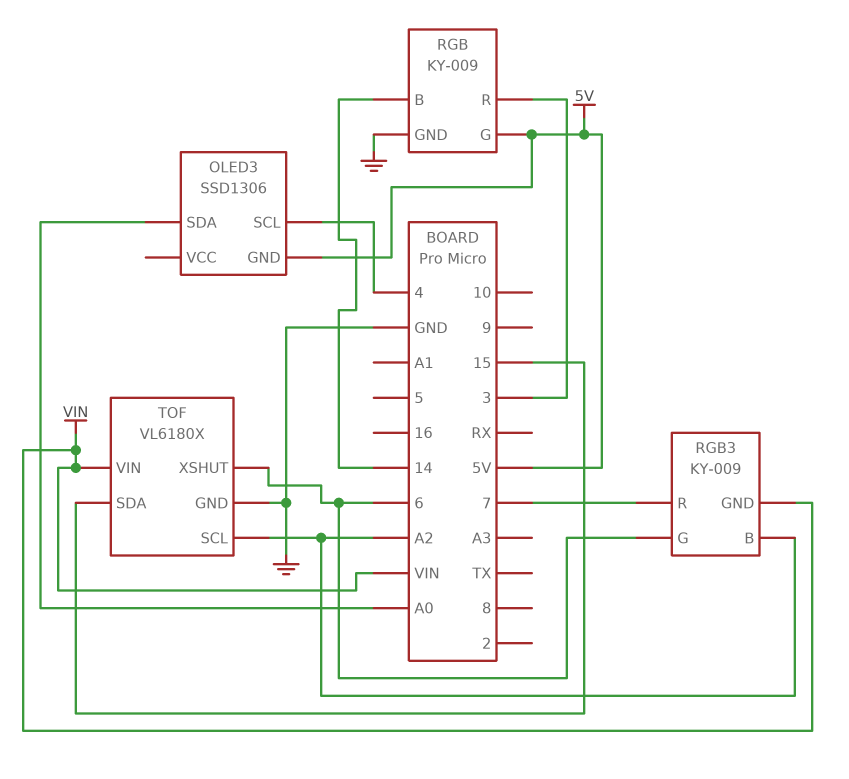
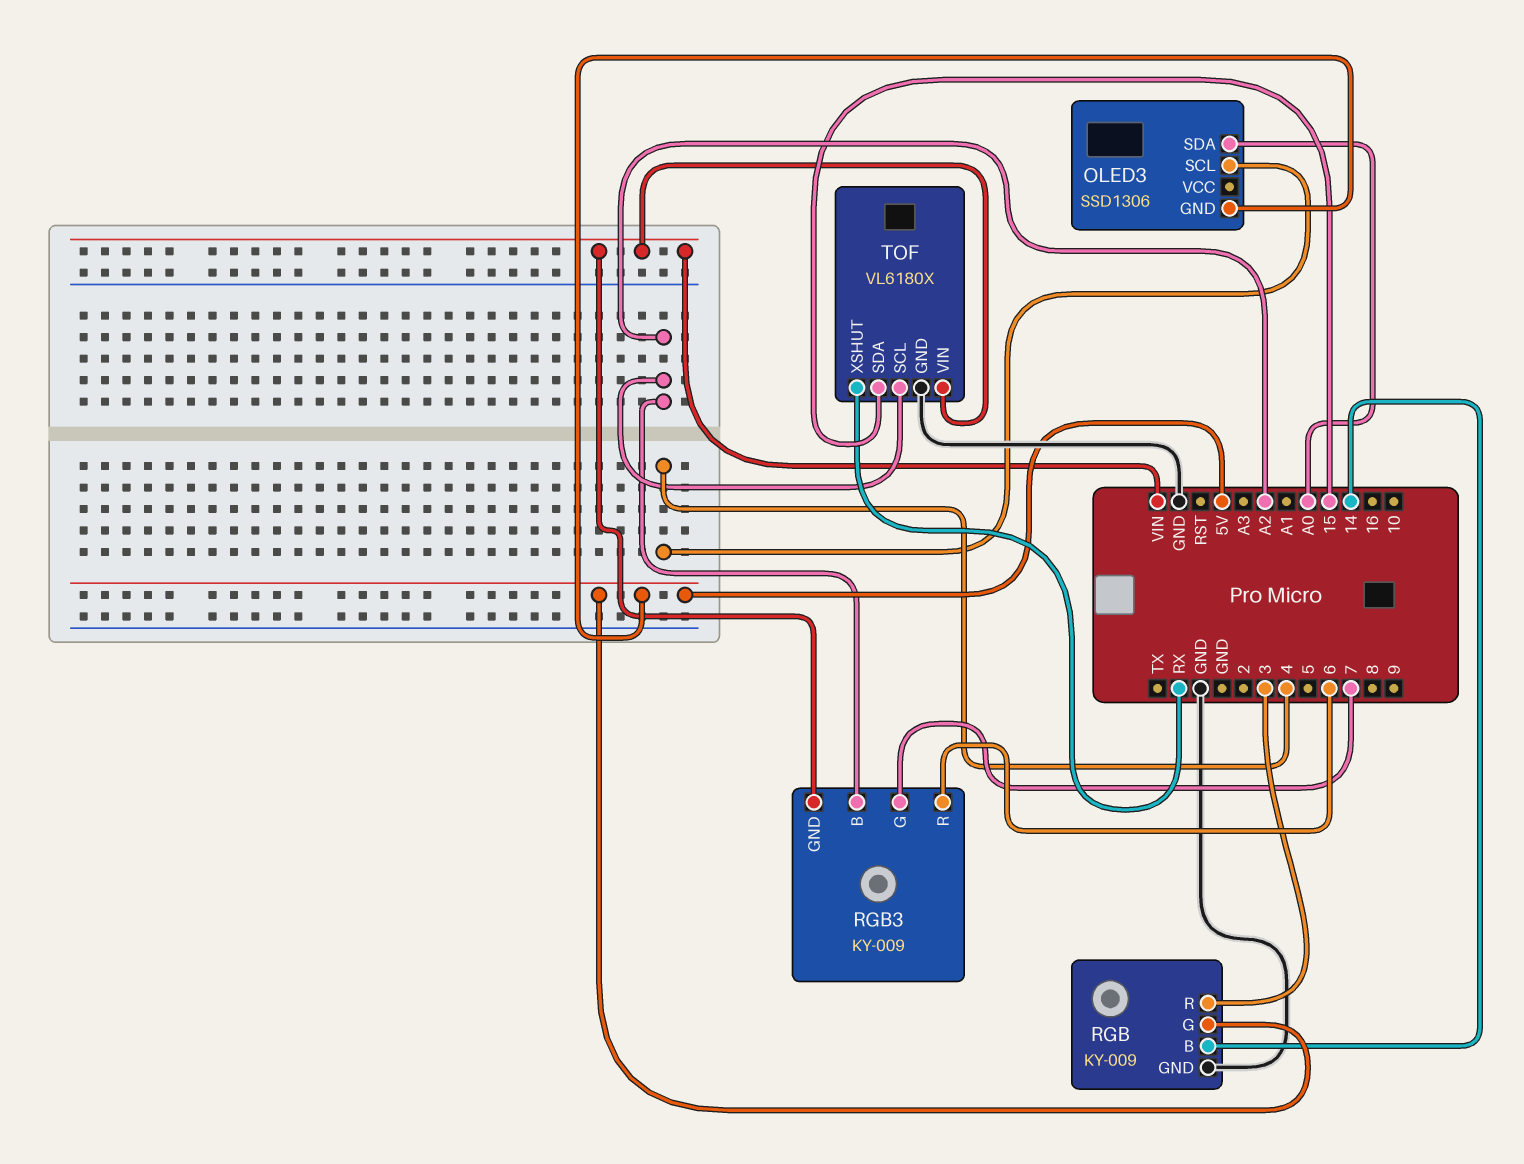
RGB3 pin G: 6 -> 7
RGB3 pin R: 7 -> 6
TOF pin XSHUT: 6 -> RX

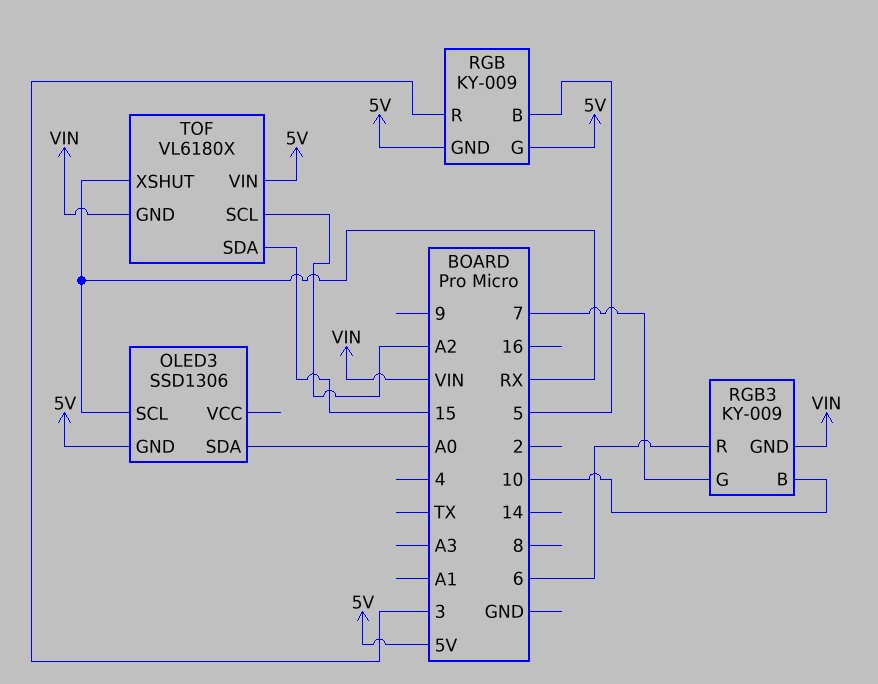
OLED3 pin SCL: 4 -> RX
RGB pin B: 14 -> 5
RGB pin GND: GND -> 5V
RGB3 pin B: A2 -> 10
TOF pin GND: GND -> VIN
TOF pin VIN: VIN -> 5V

